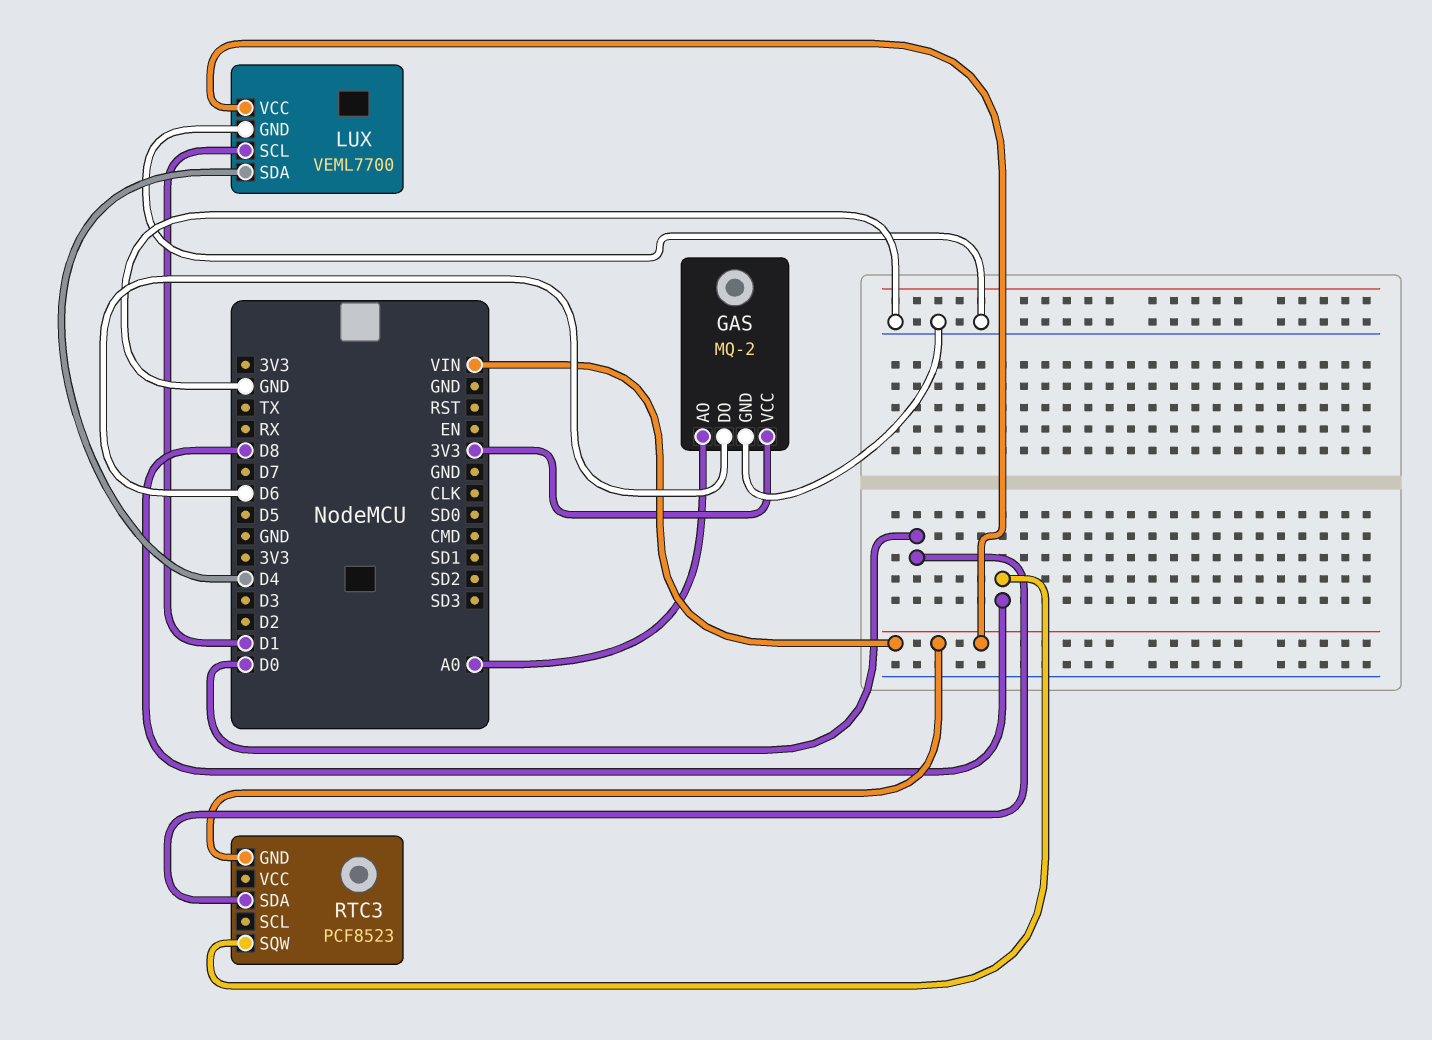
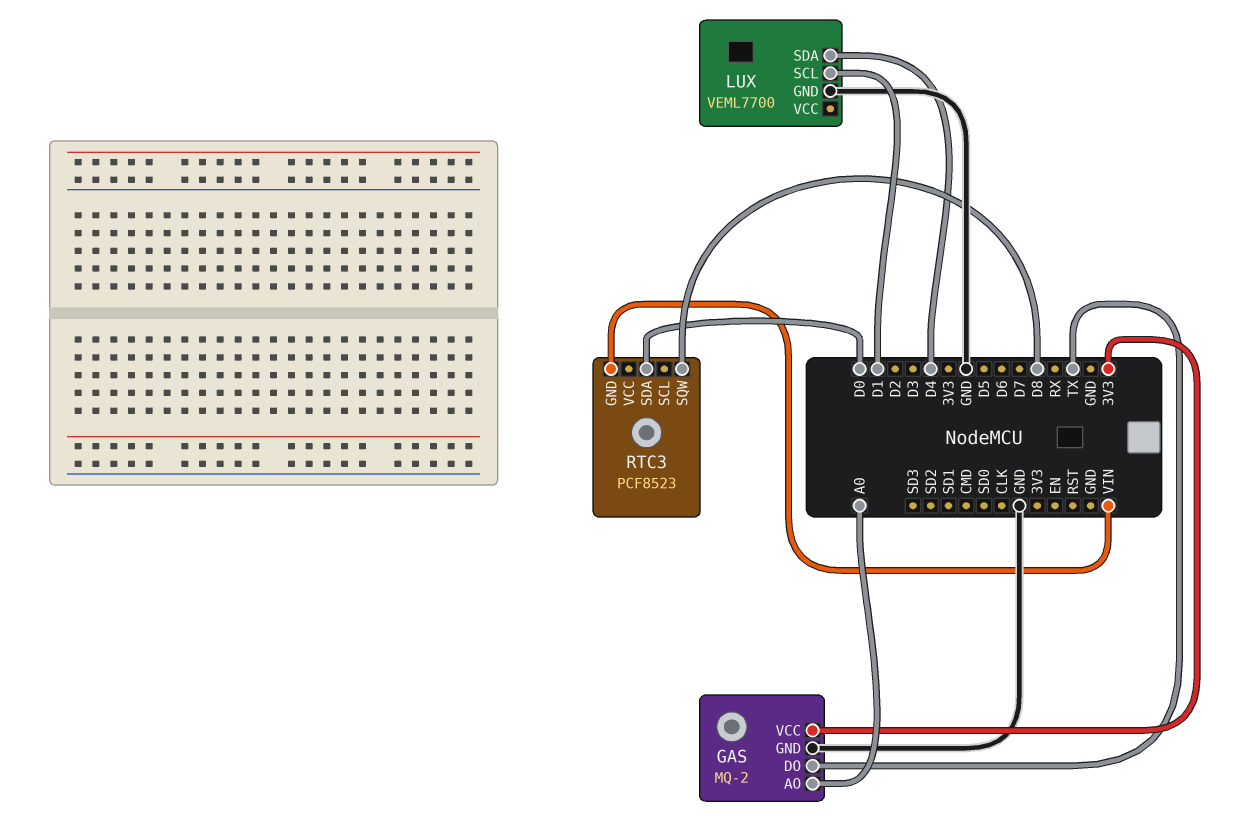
GAS pin DO: D6 -> TX
LUX pin VCC: VIN -> none

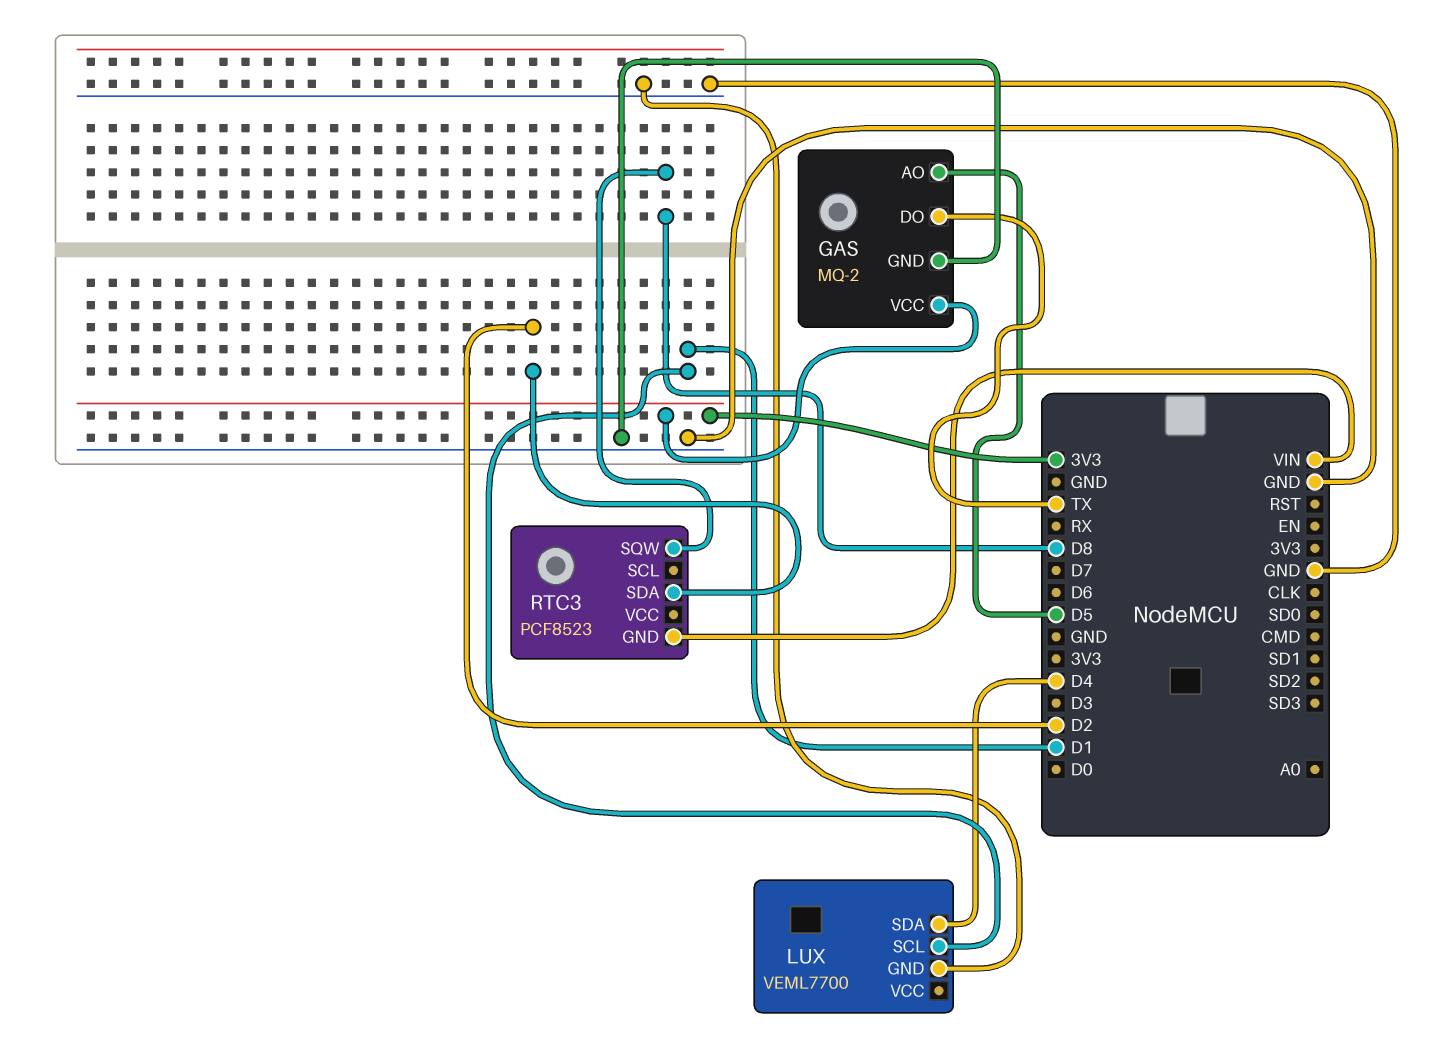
GAS pin AO: A0 -> D5
RTC3 pin SDA: D0 -> D2

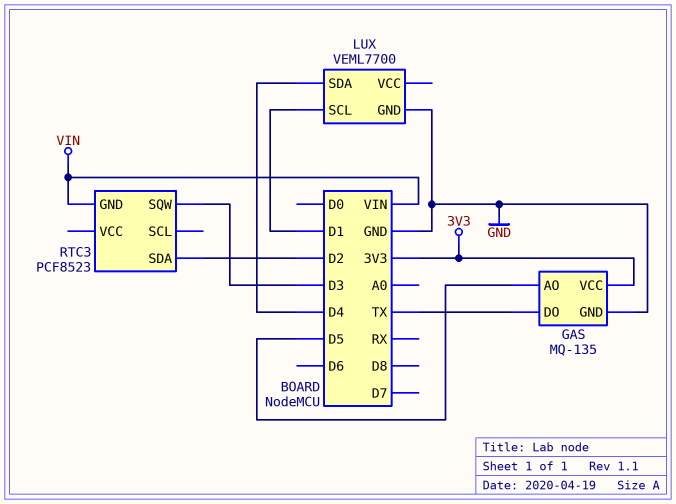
GAS: MQ-2 -> MQ-135
RTC3 pin SQW: D8 -> D3

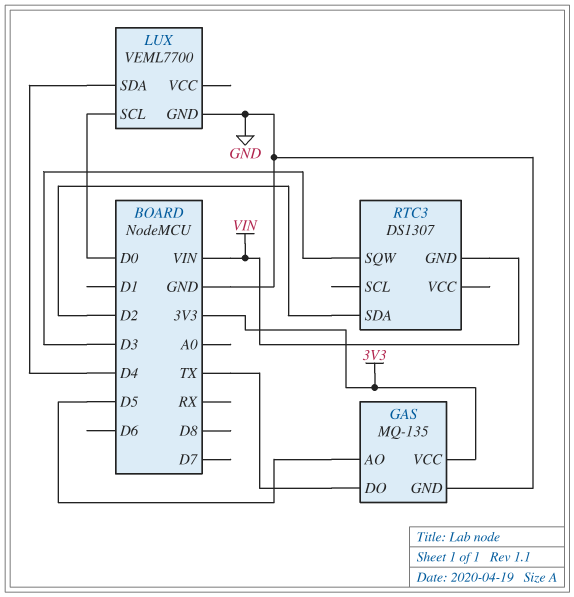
LUX pin SCL: D1 -> D0
RTC3: PCF8523 -> DS1307

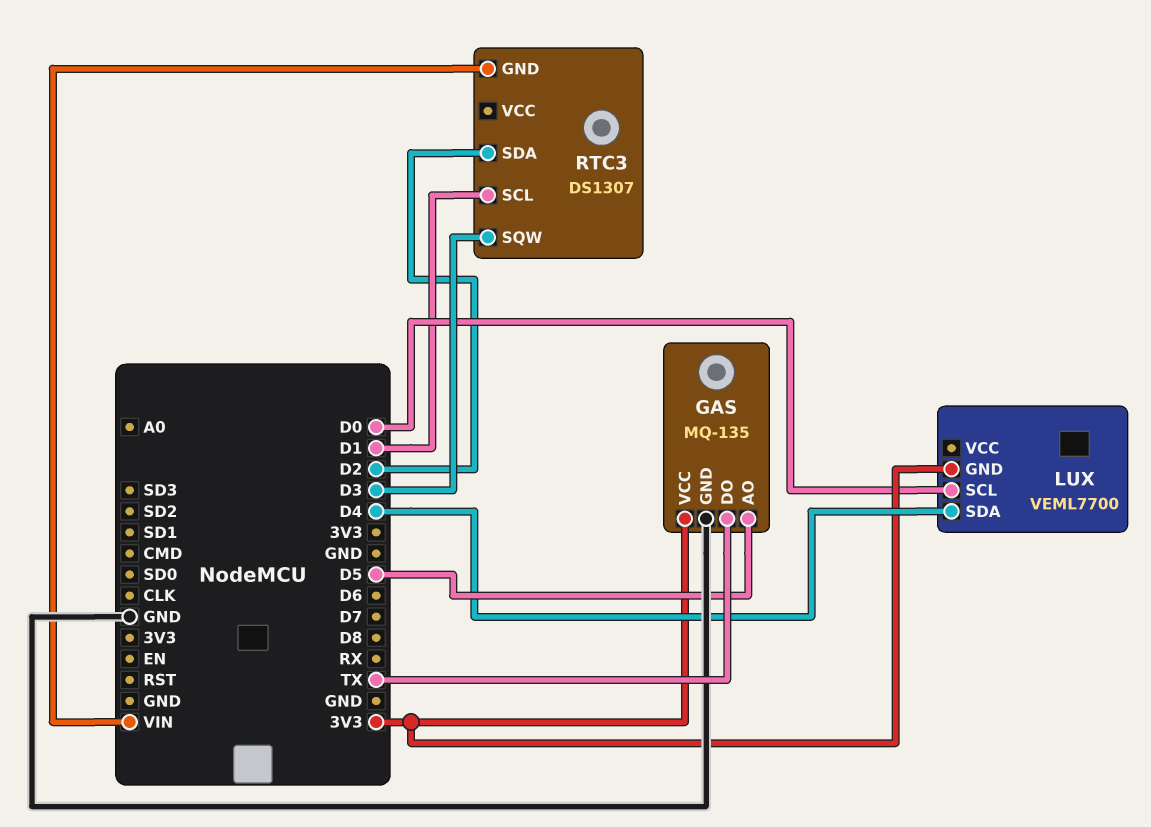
LUX pin GND: GND -> 3V3
RTC3 pin SCL: none -> D1

